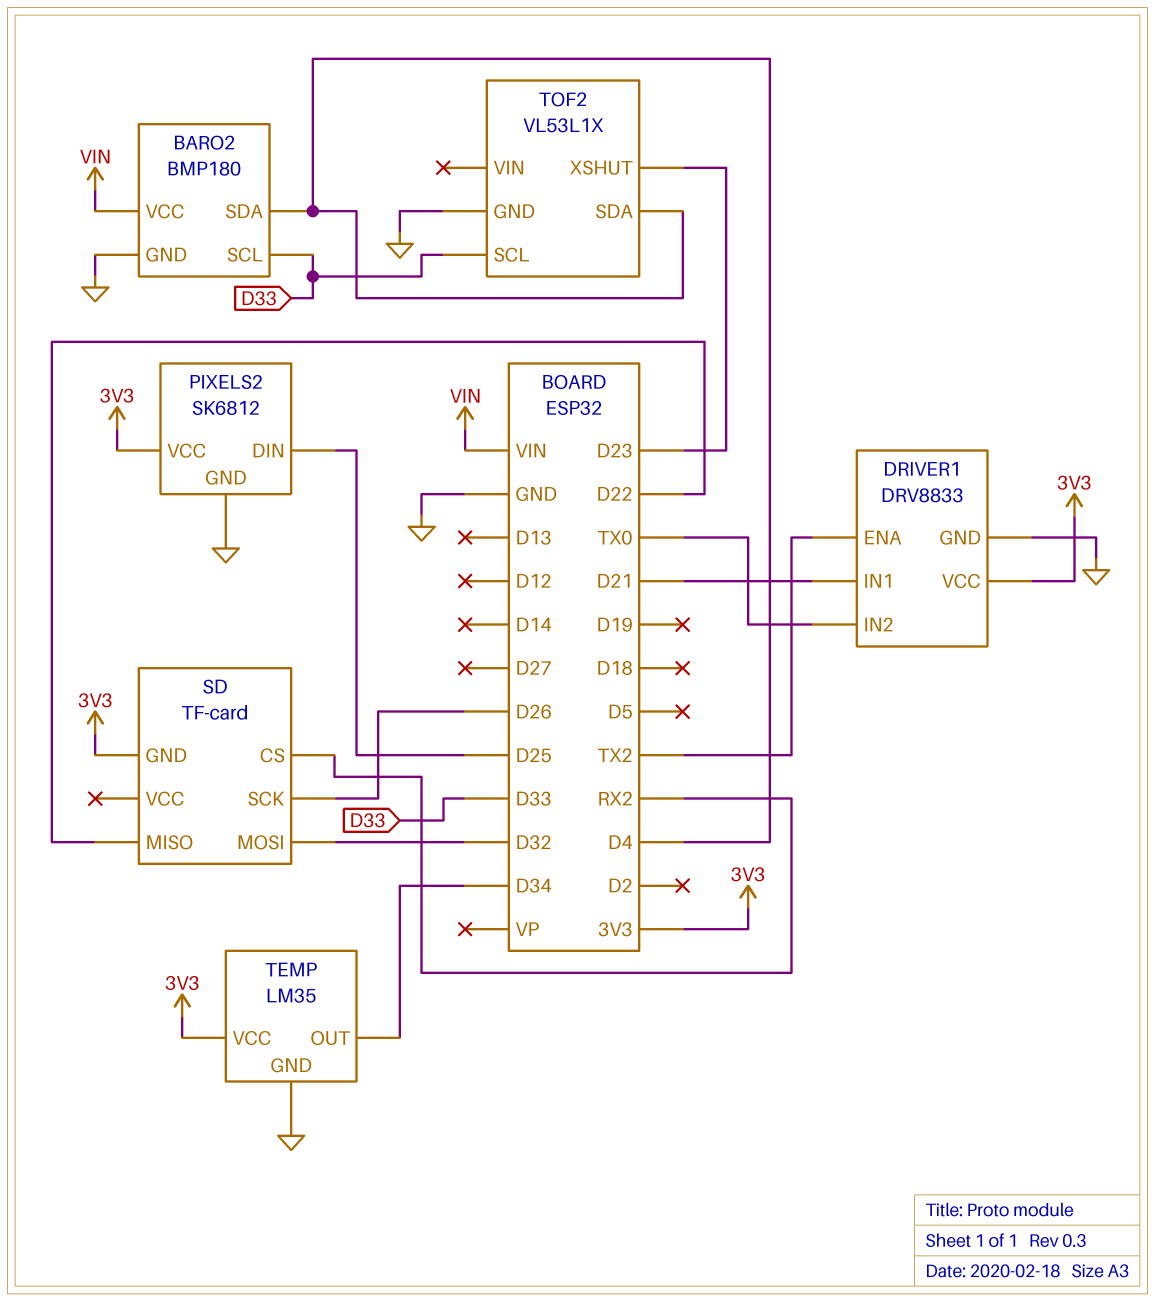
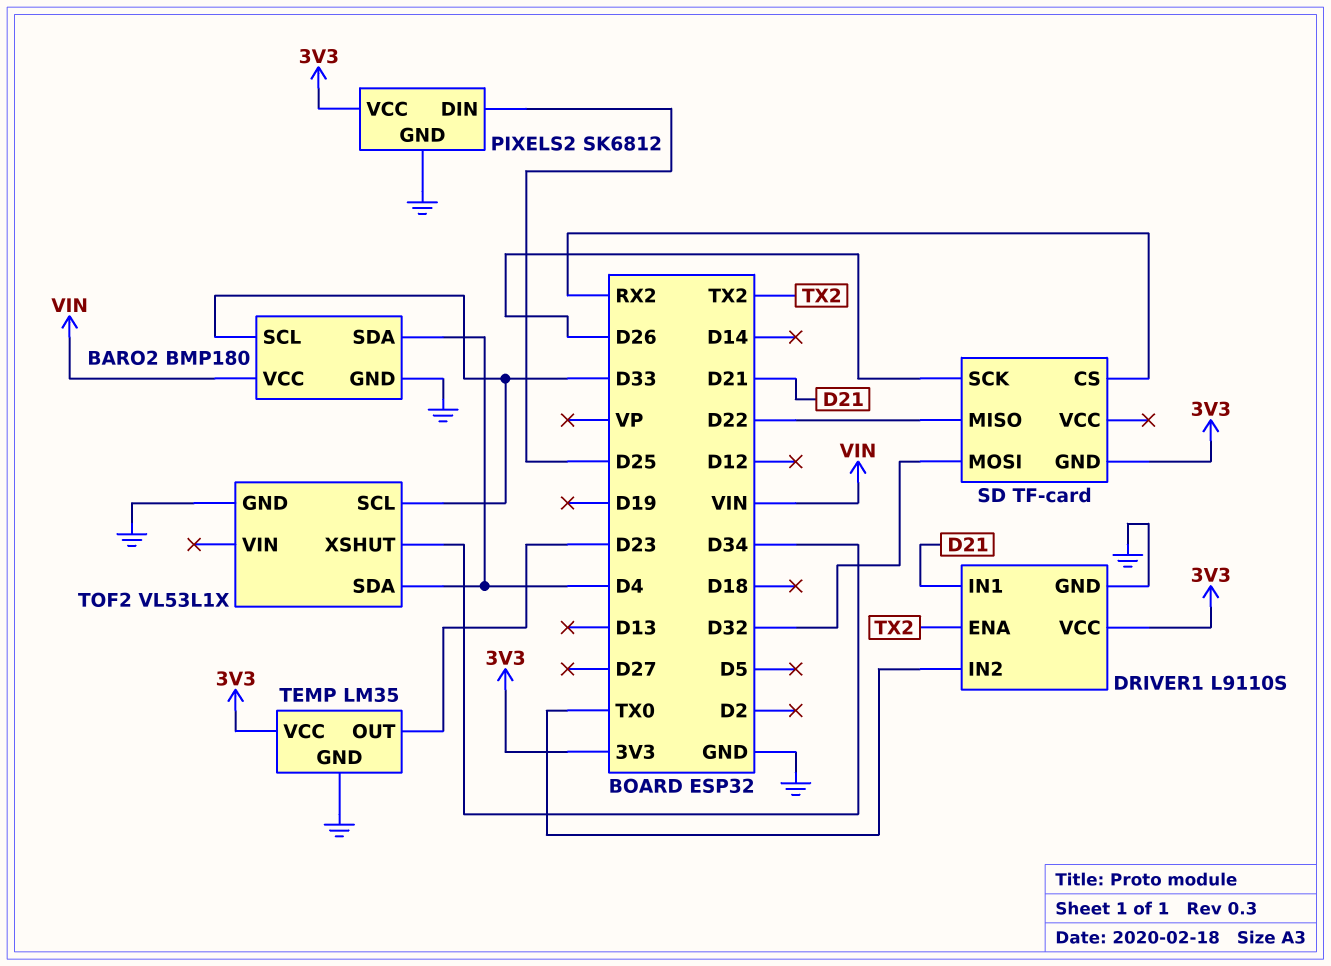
DRIVER1: DRV8833 -> L9110S
TEMP pin OUT: D34 -> D23
TOF2 pin XSHUT: D23 -> D34

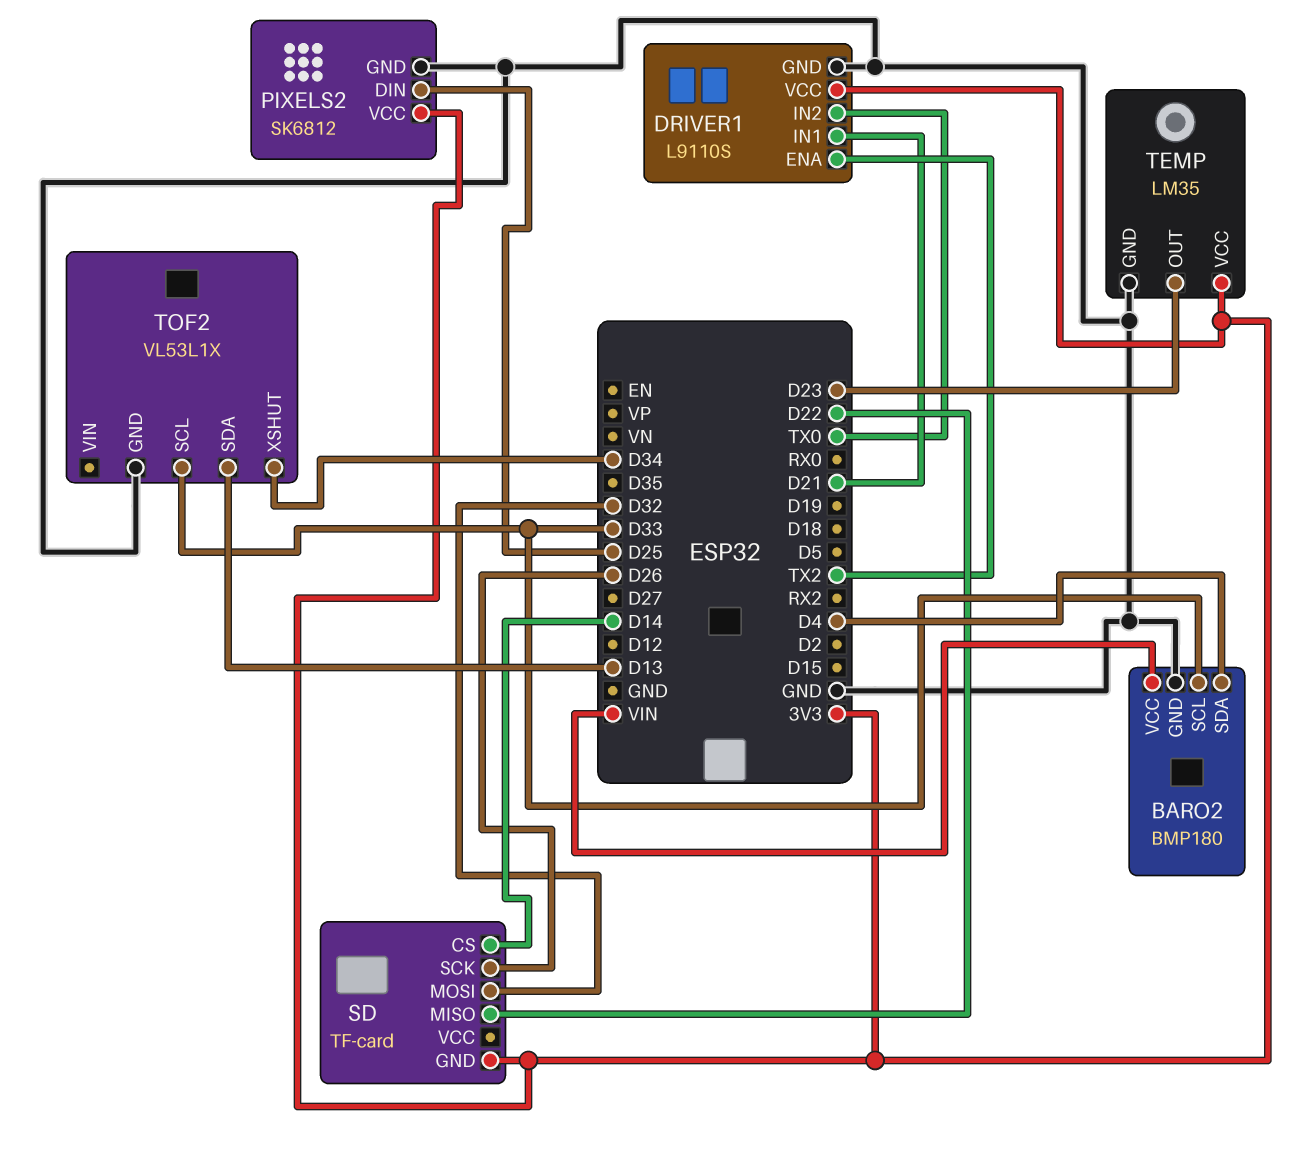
SD pin CS: RX2 -> D14
TOF2 pin SDA: D4 -> D13

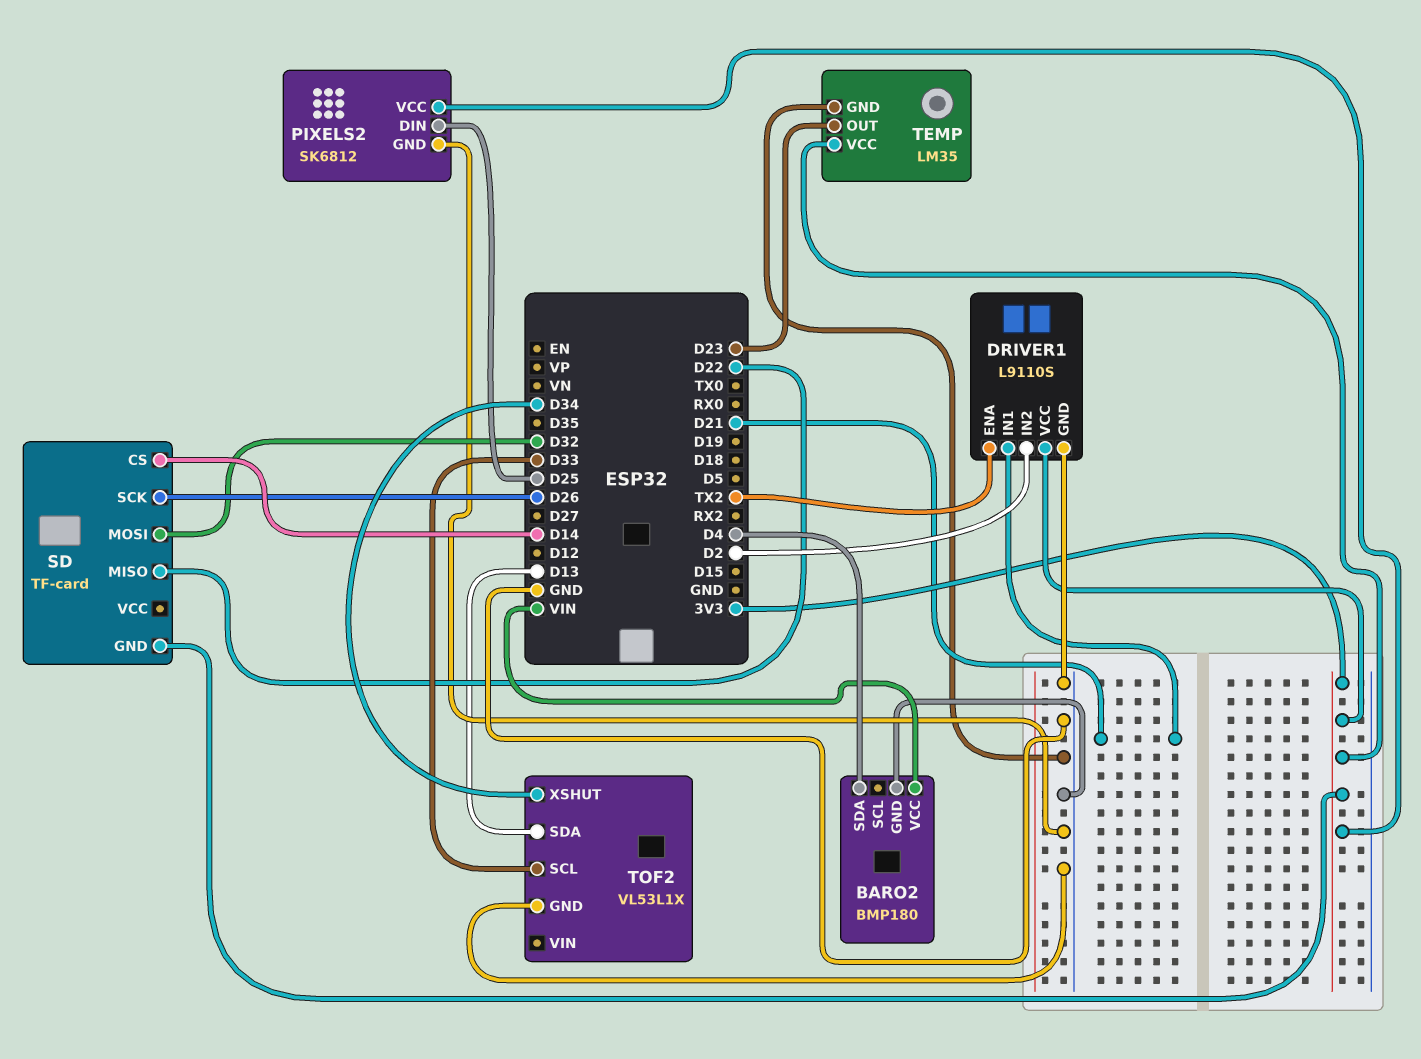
BARO2 pin SCL: D33 -> none
DRIVER1 pin IN2: TX0 -> D2

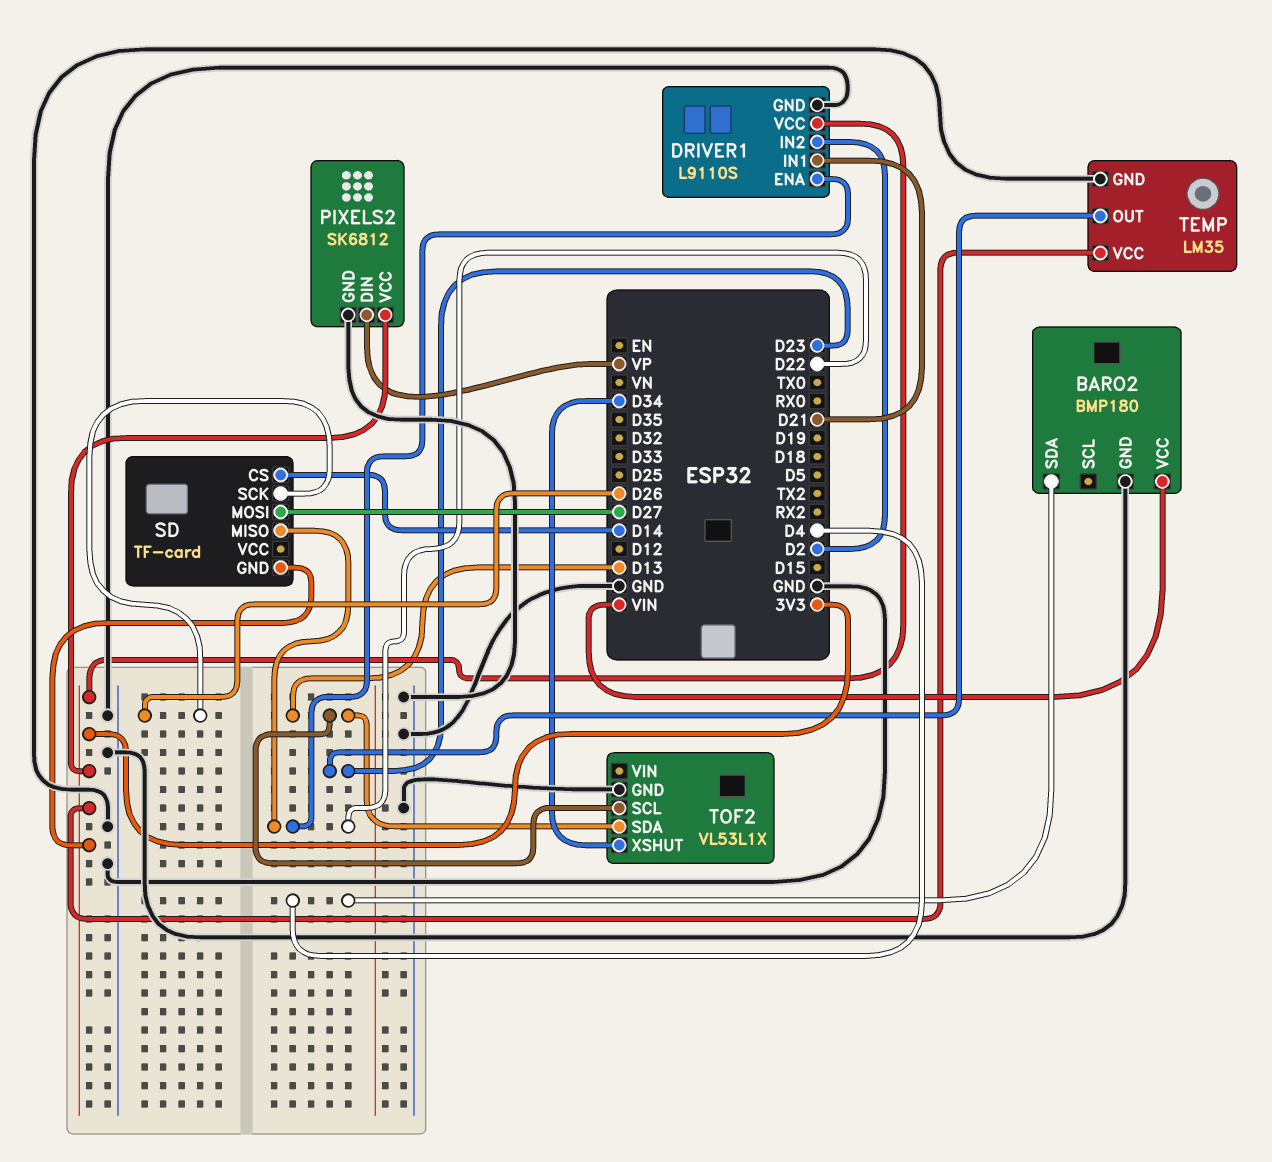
DRIVER1 pin ENA: TX2 -> D22
PIXELS2 pin DIN: D25 -> VP
SD pin MOSI: D32 -> D27
TOF2 pin SCL: D33 -> D13

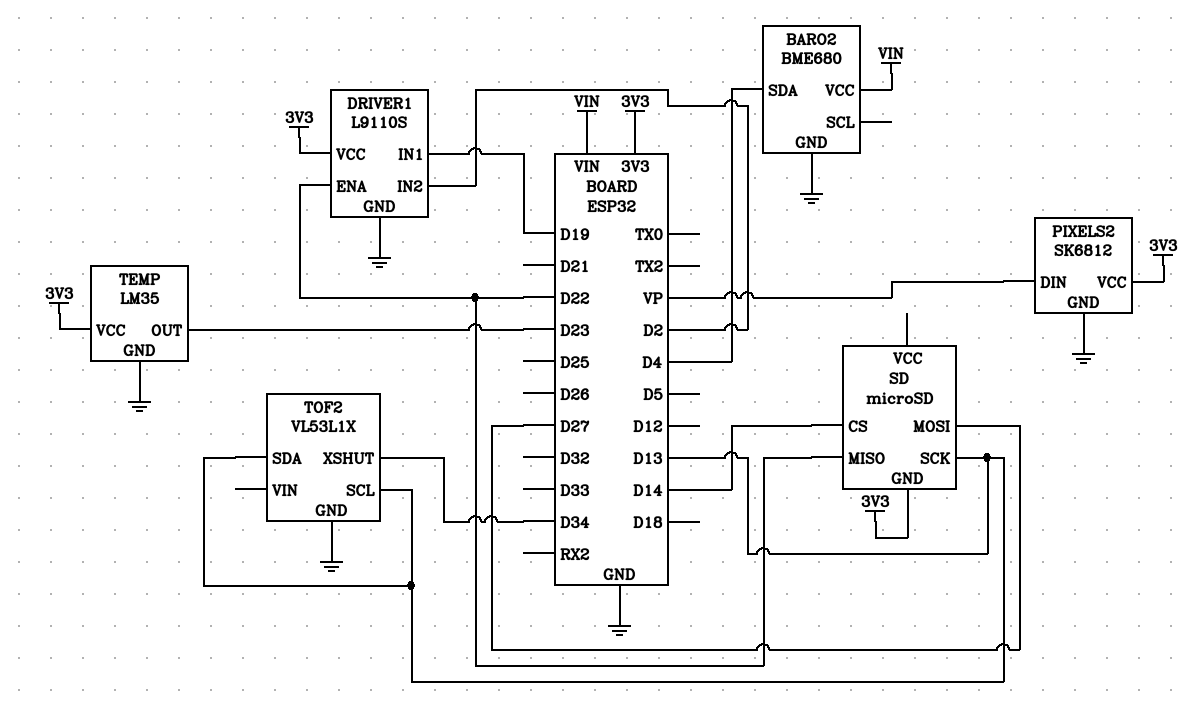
BARO2: BMP180 -> BME680
DRIVER1 pin IN1: D21 -> D19
SD: TF-card -> microSD
SD pin SCK: D26 -> D13

